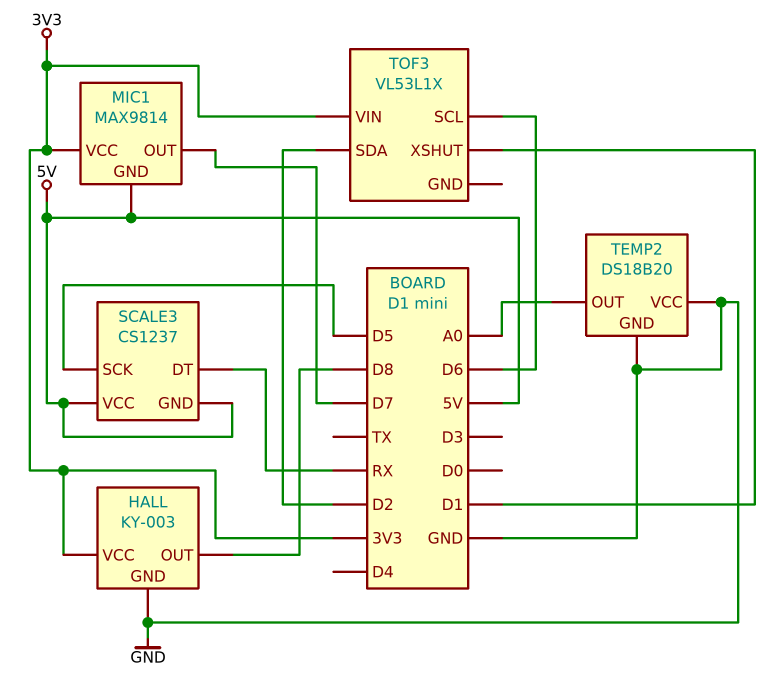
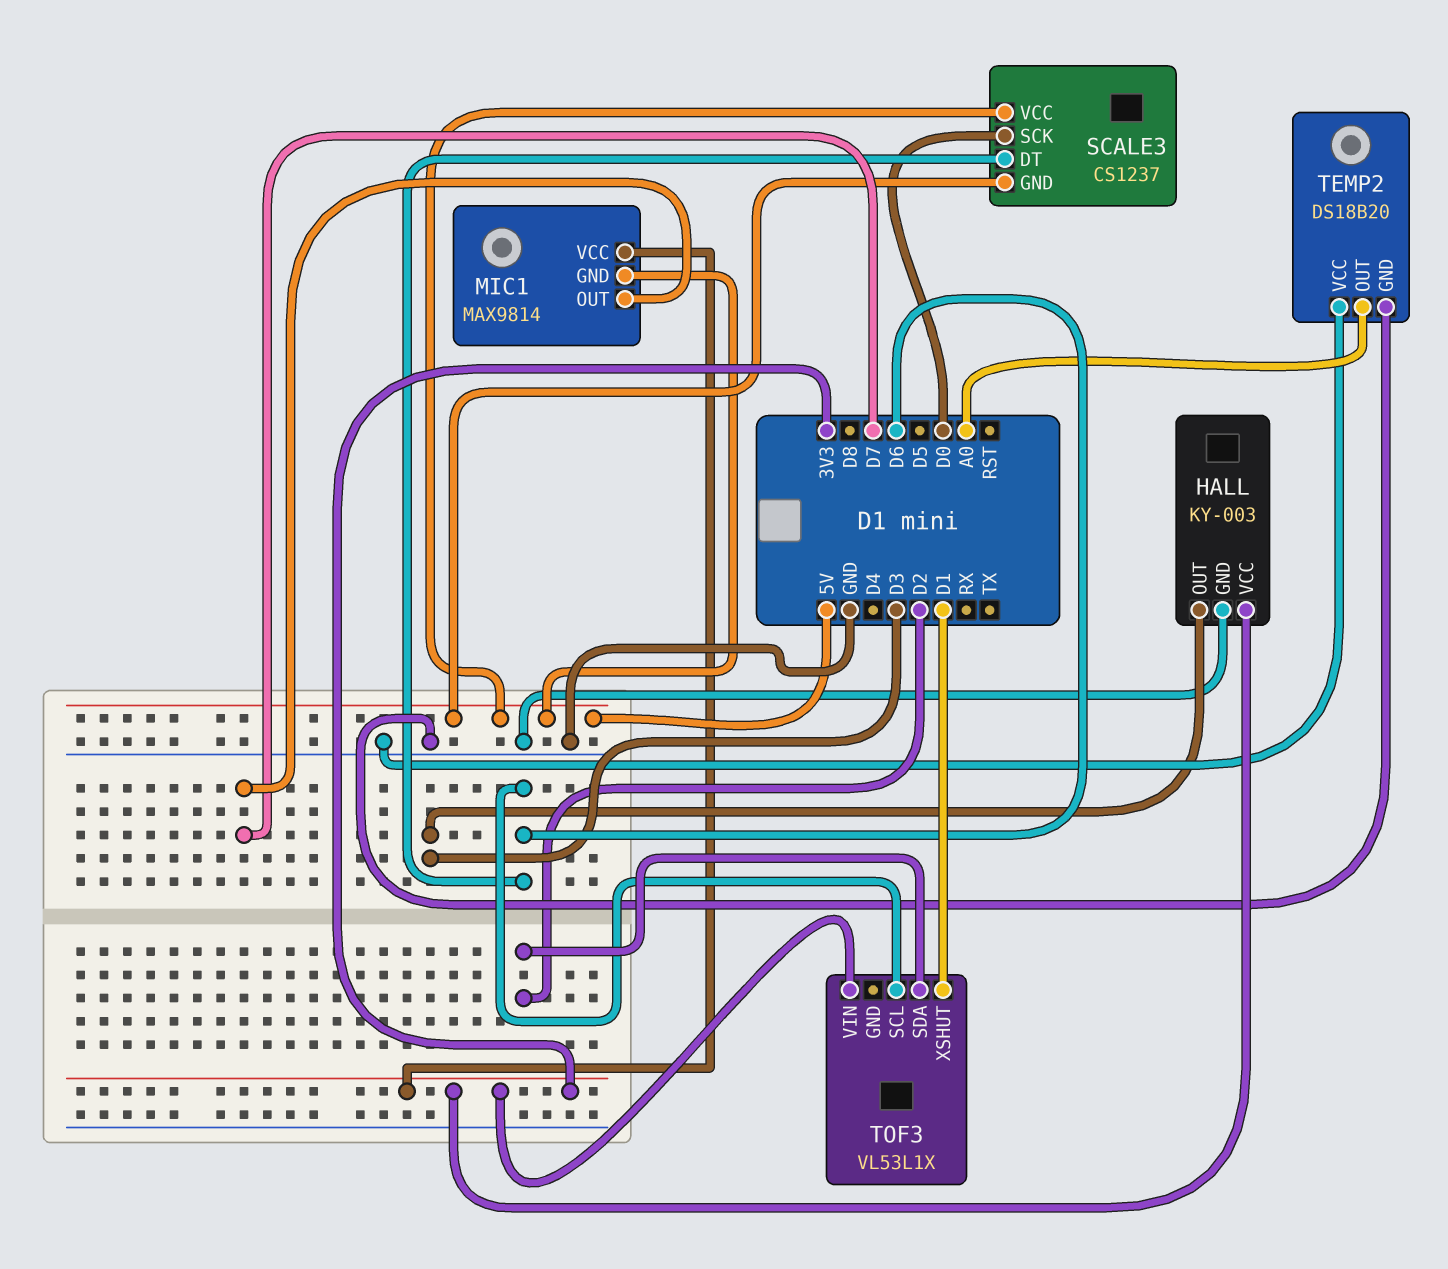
HALL pin OUT: D8 -> D3
SCALE3 pin DT: RX -> D6
SCALE3 pin SCK: D5 -> D0

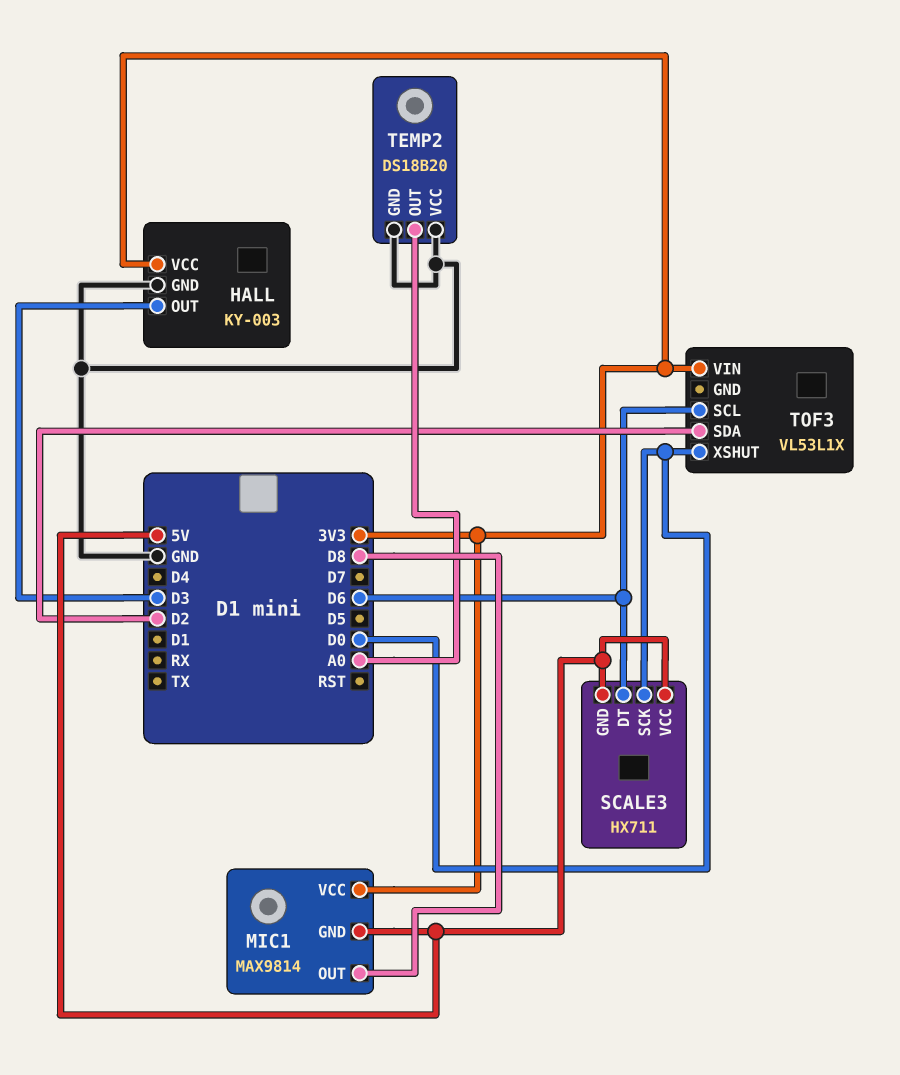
MIC1 pin OUT: D7 -> D8
SCALE3: CS1237 -> HX711
TOF3 pin XSHUT: D1 -> D0

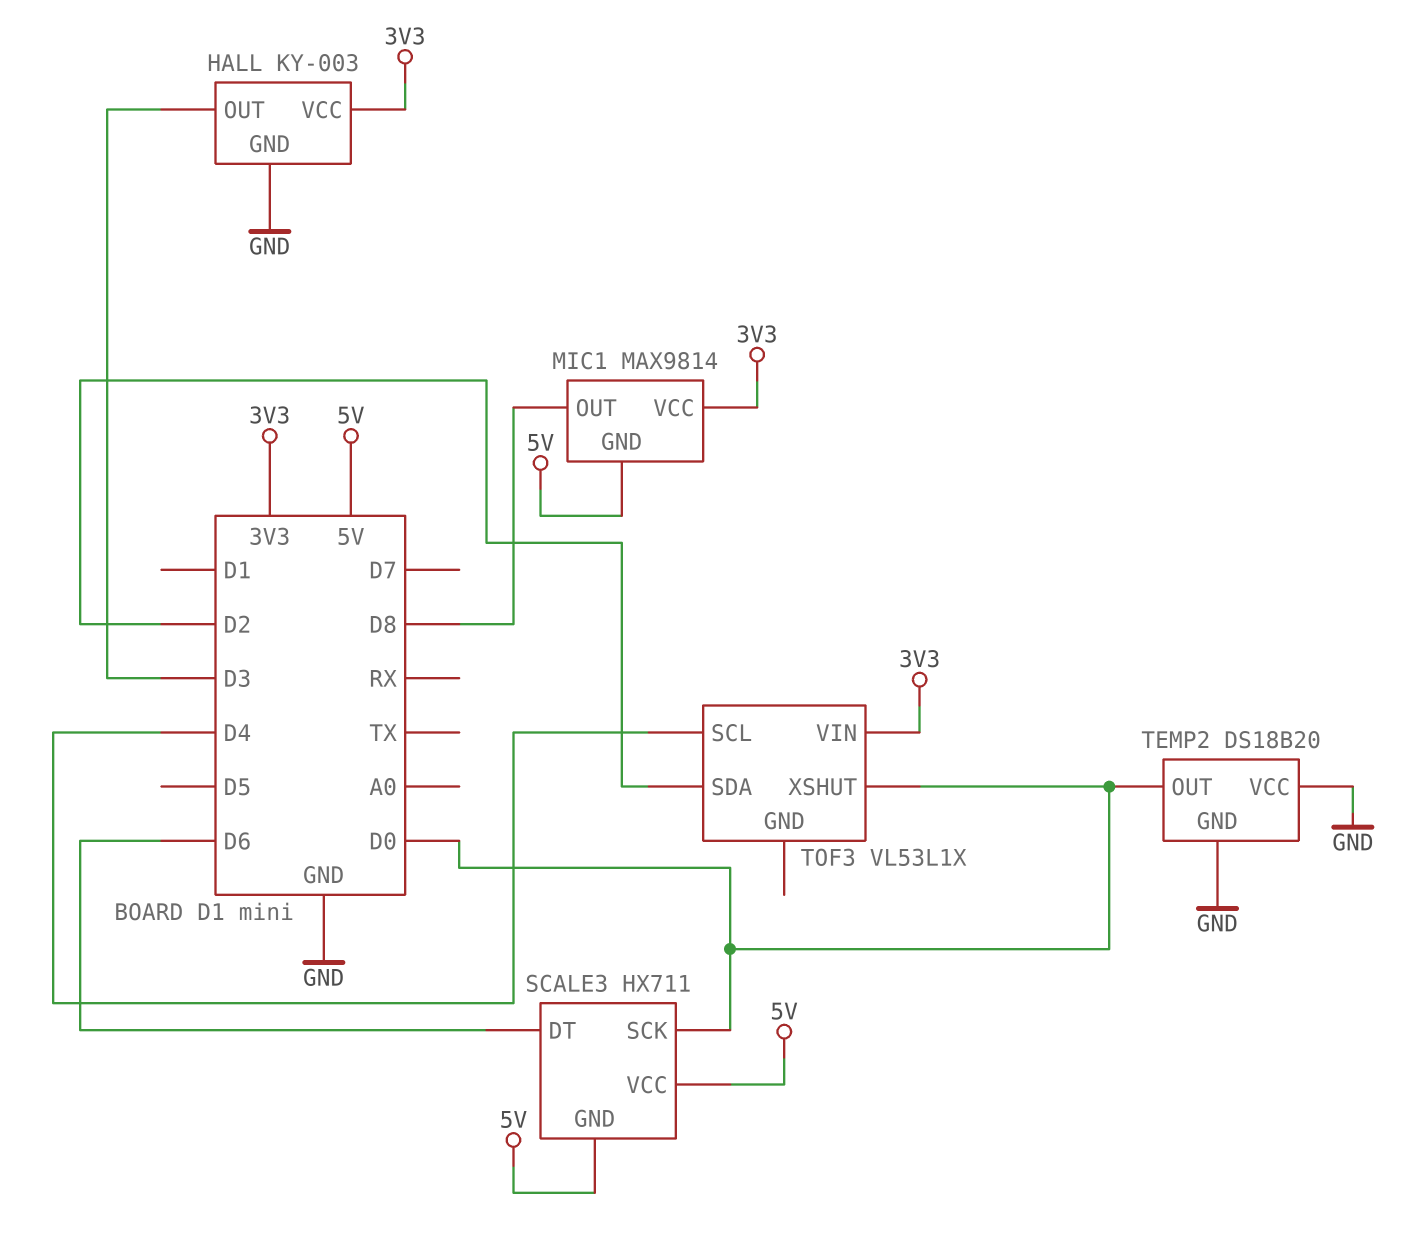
TEMP2 pin OUT: A0 -> D0
TOF3 pin SCL: D6 -> D4

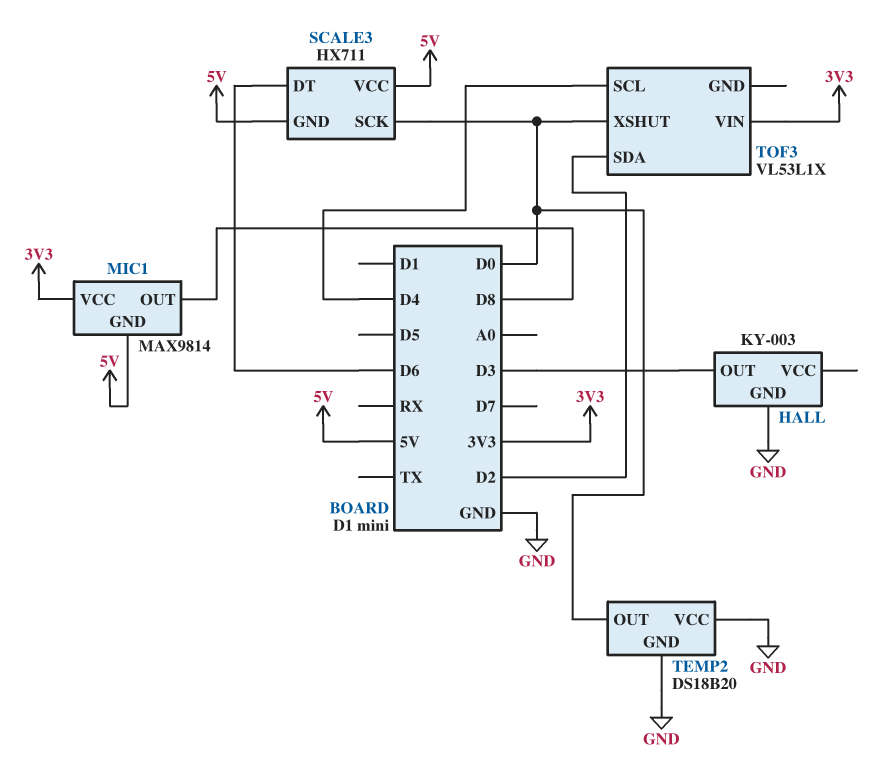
HALL pin VCC: 3V3 -> none

